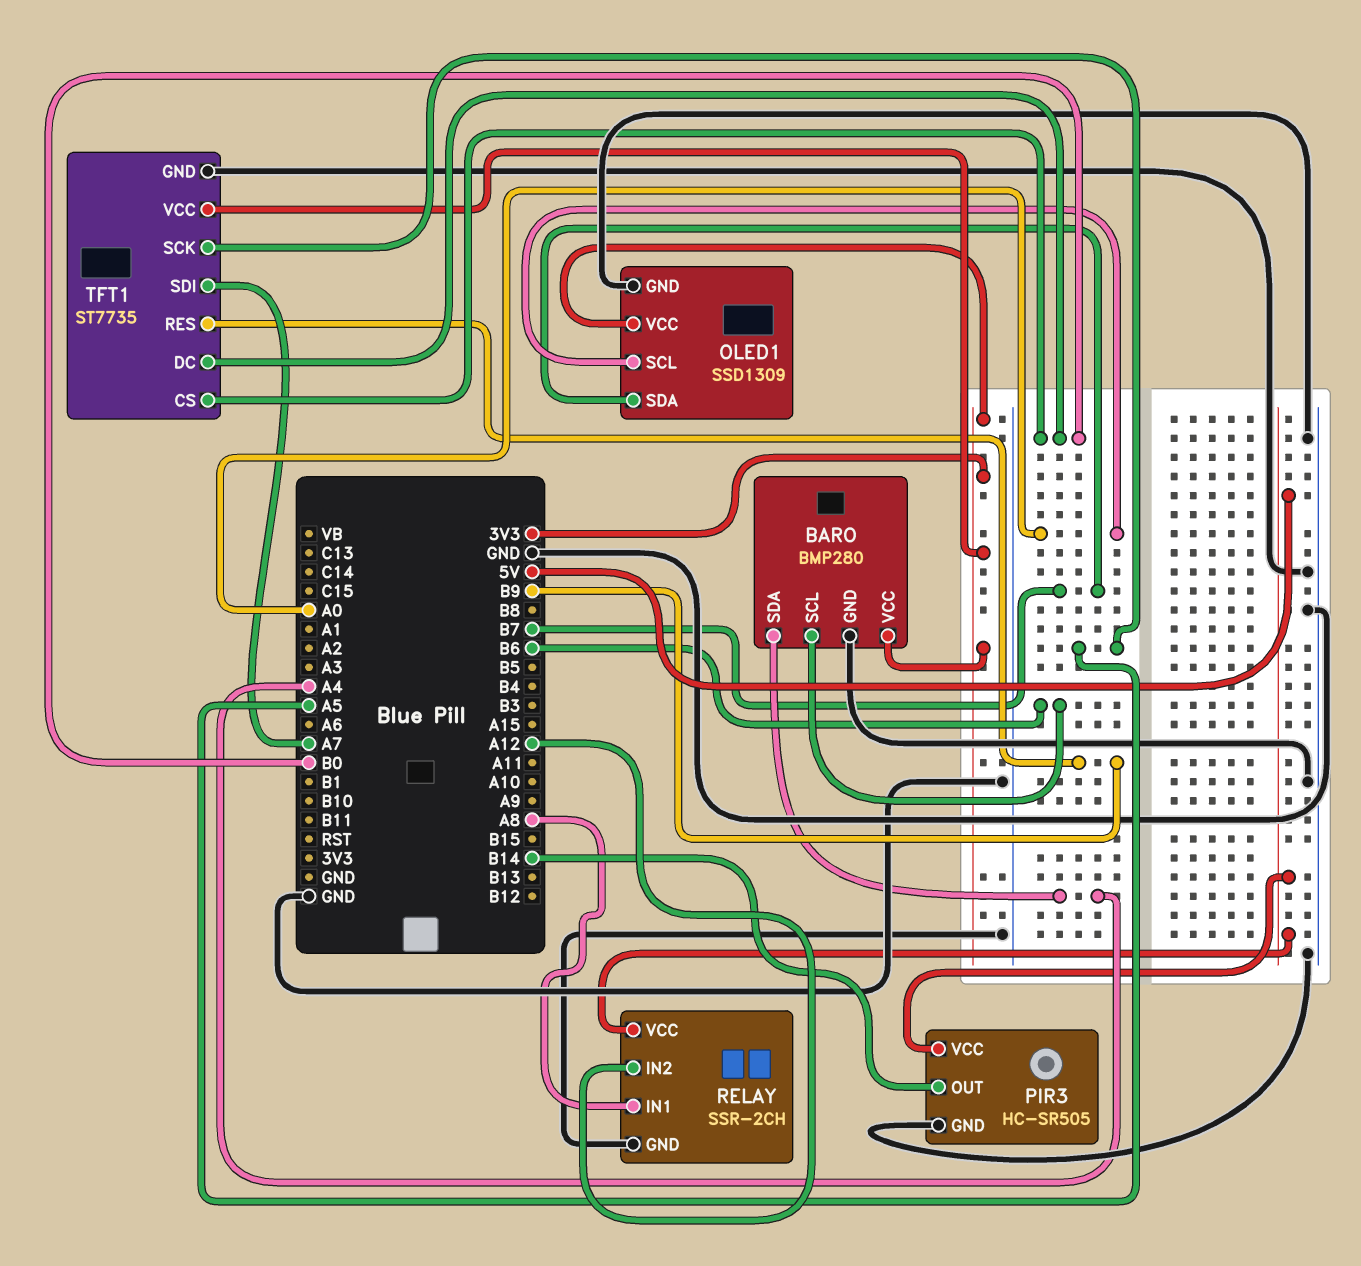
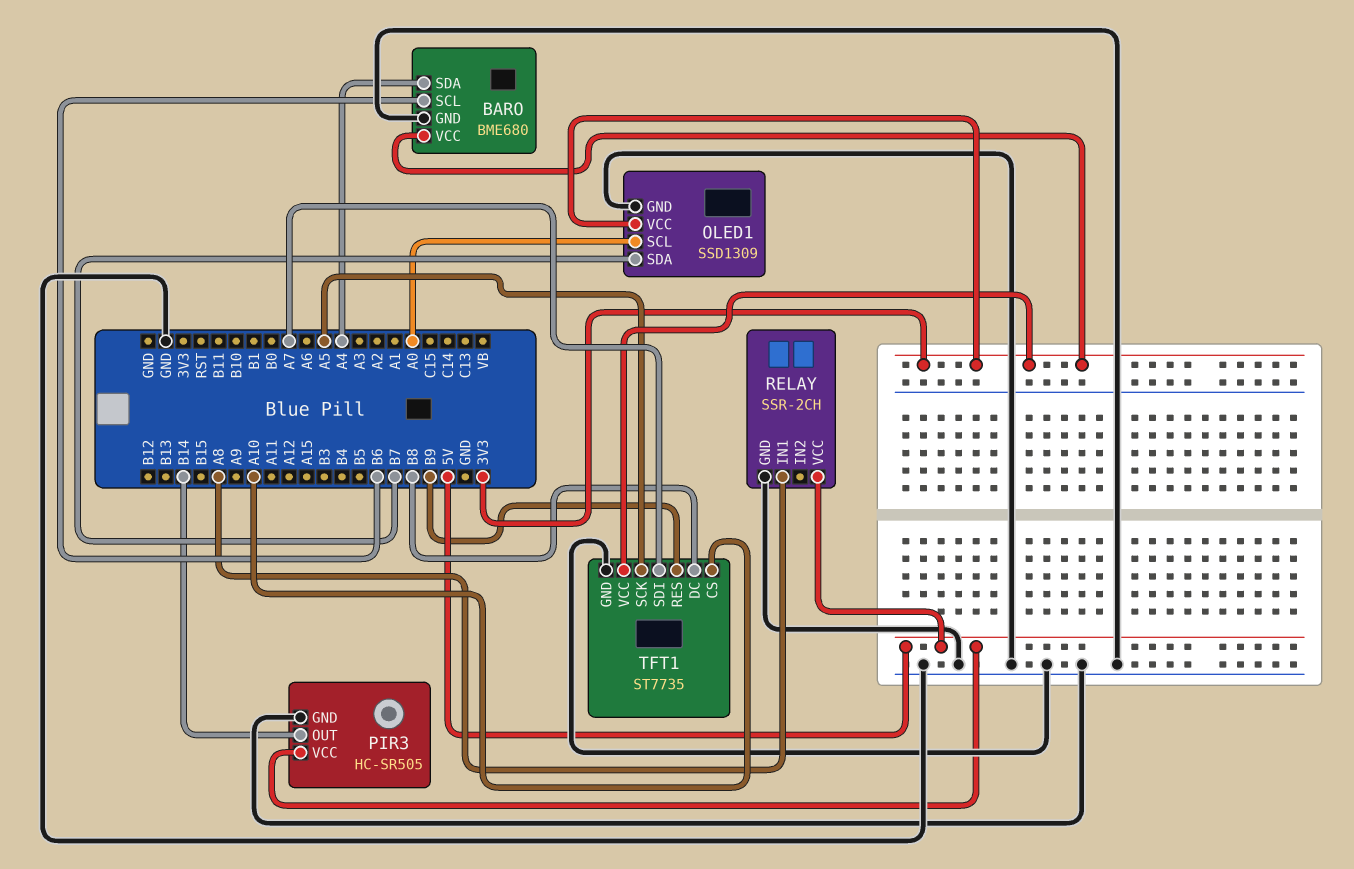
BARO: BMP280 -> BME680
RELAY pin IN2: A12 -> none
TFT1 pin CS: B0 -> A10
TFT1 pin DC: B0 -> B8

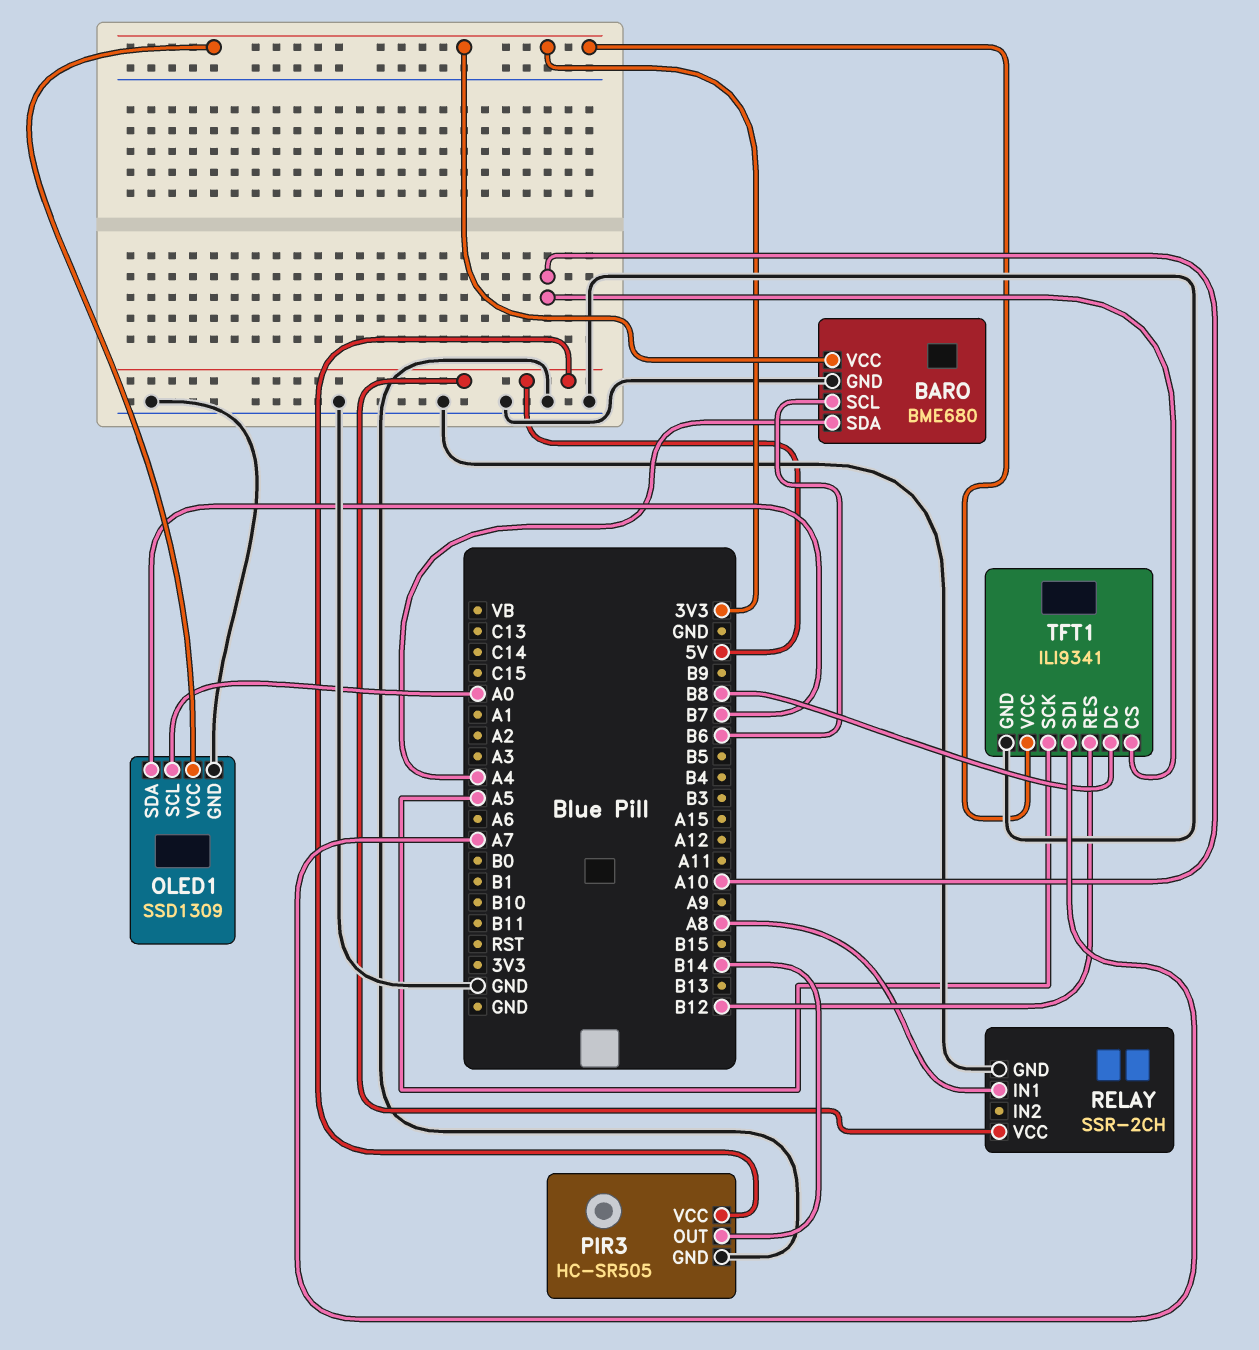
TFT1: ST7735 -> ILI9341
TFT1 pin RES: B9 -> B12

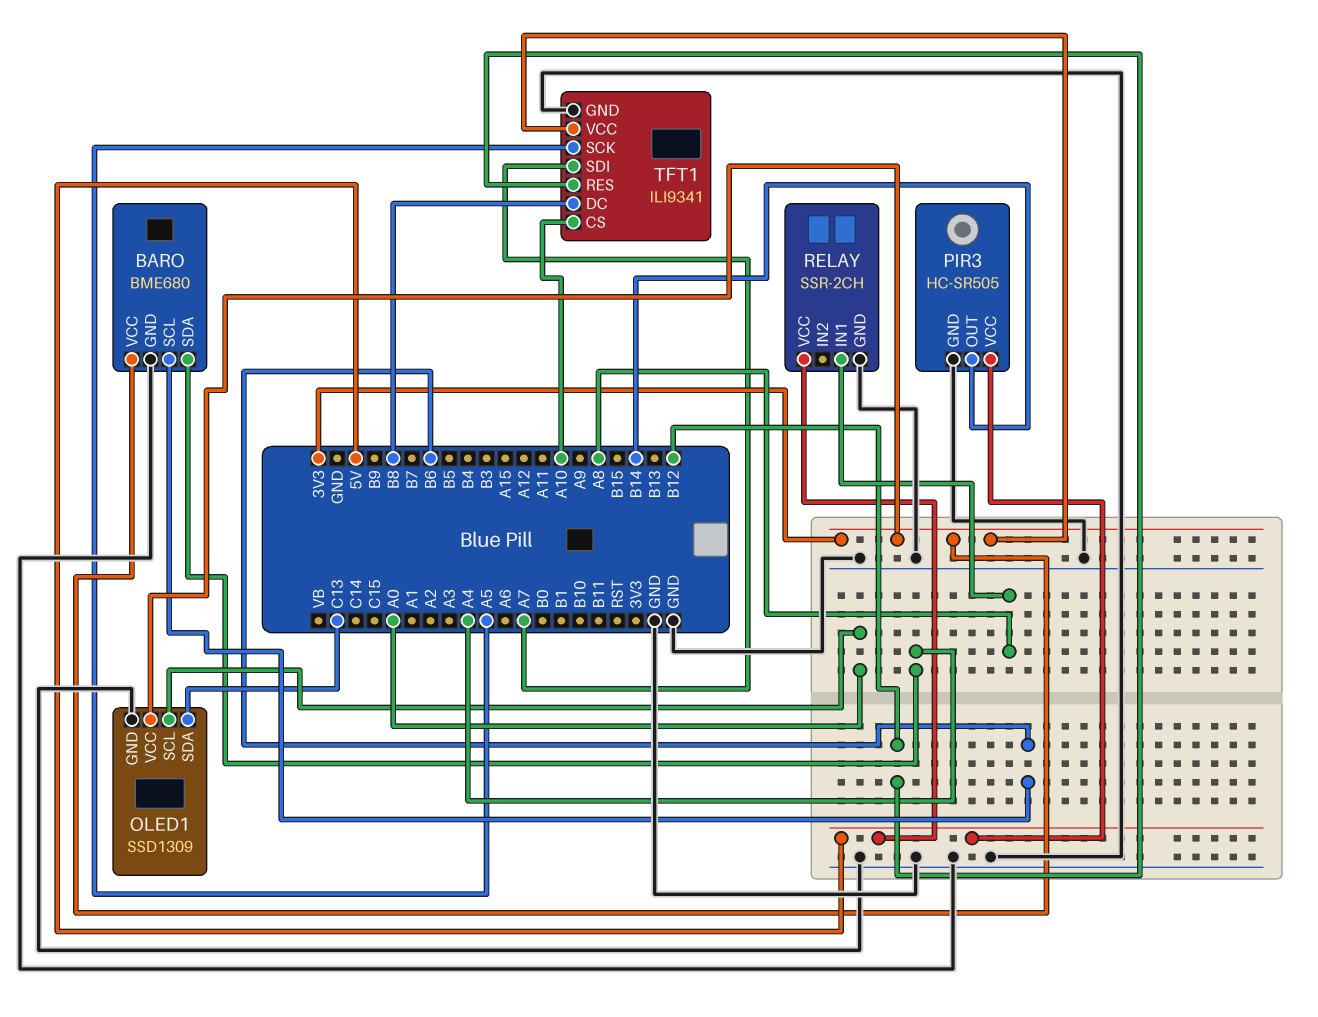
OLED1 pin SDA: B7 -> C13

